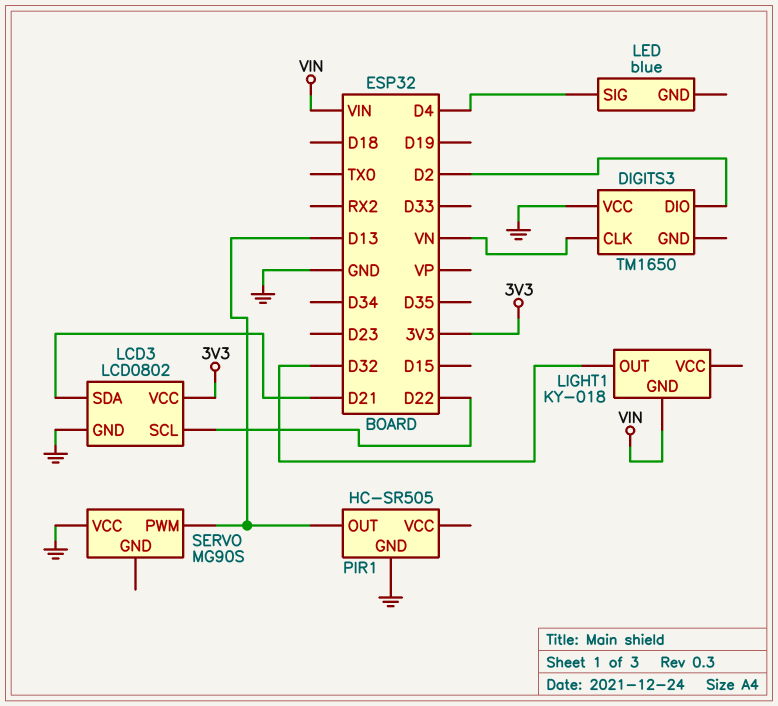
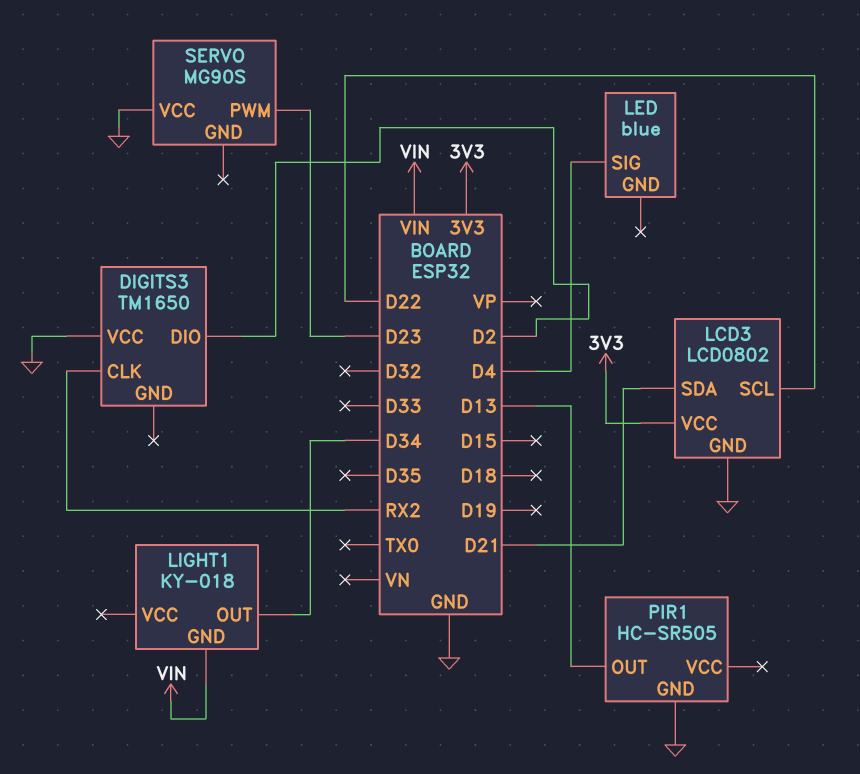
DIGITS3 pin CLK: VN -> RX2
LIGHT1 pin OUT: D32 -> D34
SERVO pin PWM: D13 -> D23

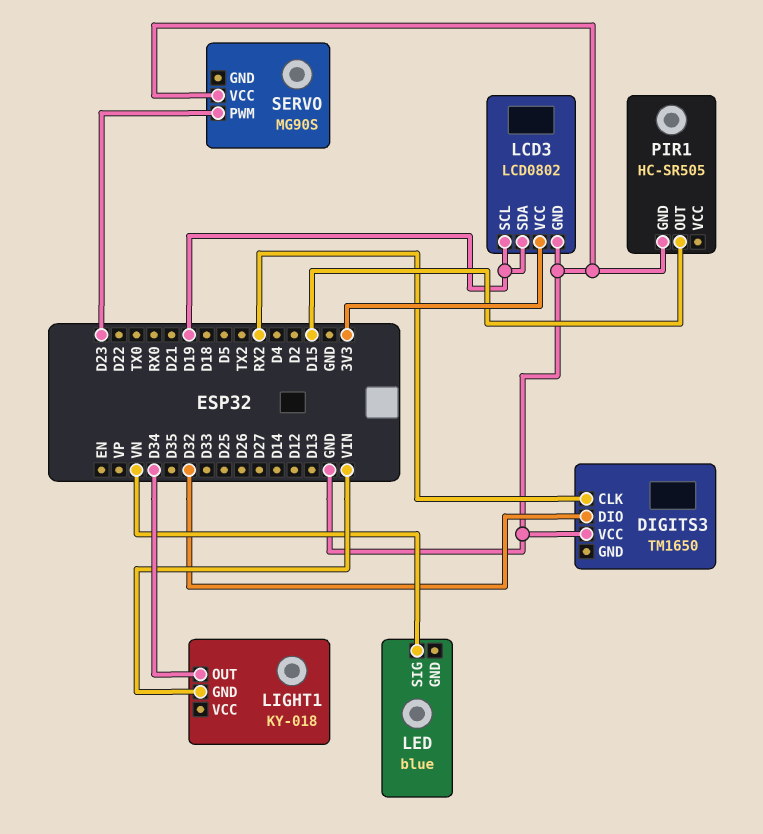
DIGITS3 pin DIO: D2 -> D32
LCD3 pin SCL: D22 -> D19
LCD3 pin SDA: D21 -> D19
LED pin SIG: D4 -> VN
PIR1 pin OUT: D13 -> D15

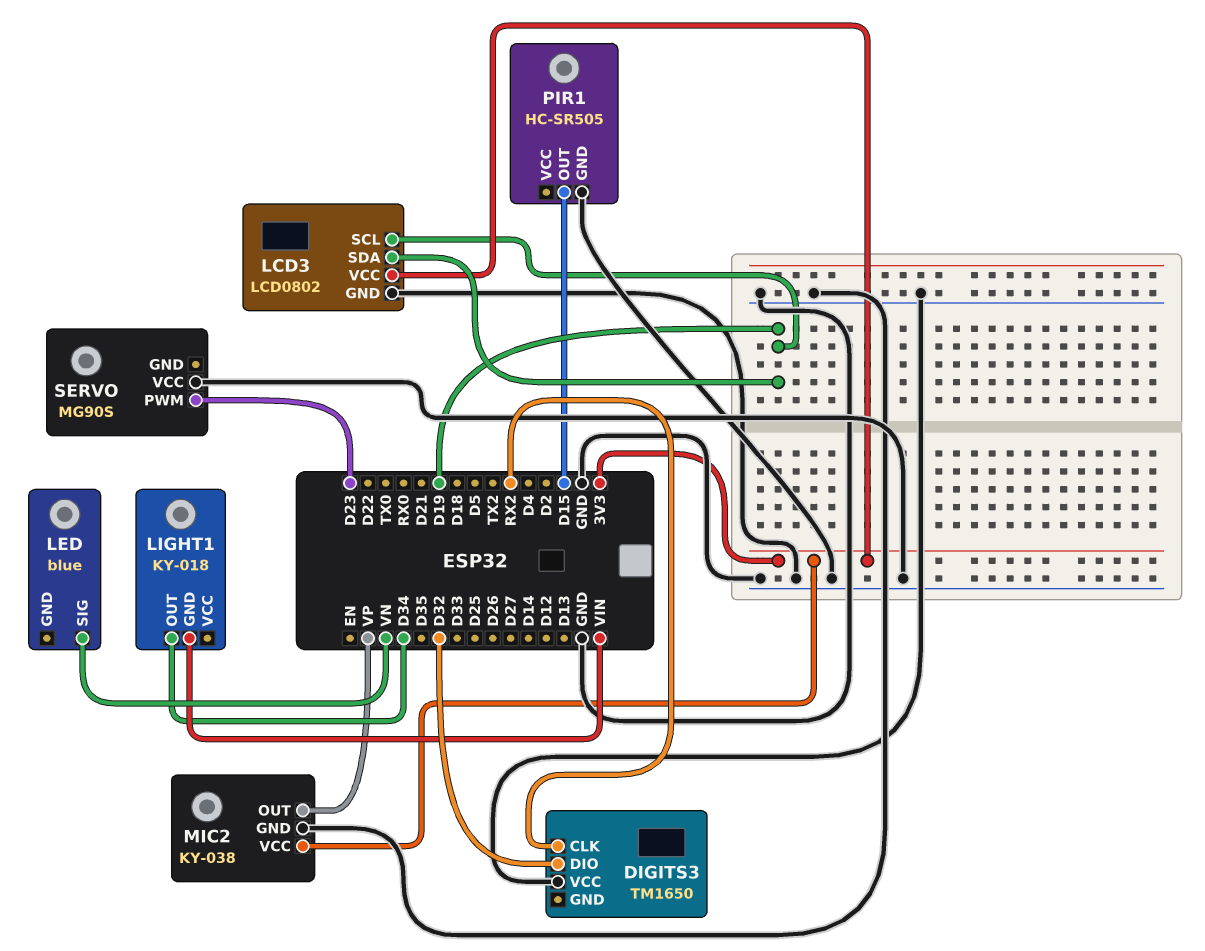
MIC2: none -> KY-038
MIC2 pin GND: none -> GND
MIC2 pin OUT: none -> VP
MIC2 pin VCC: none -> 3V3

